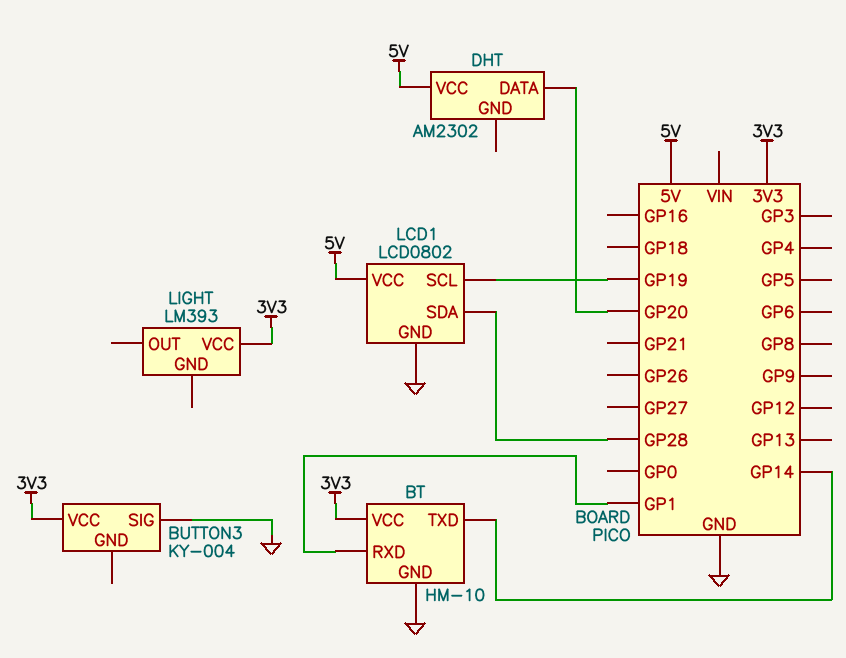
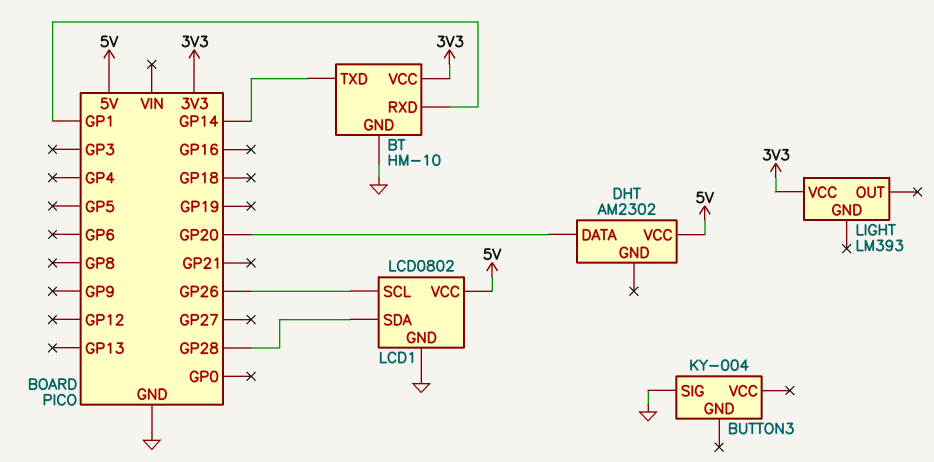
BUTTON3 pin VCC: 3V3 -> none
LCD1 pin SCL: GP19 -> GP26

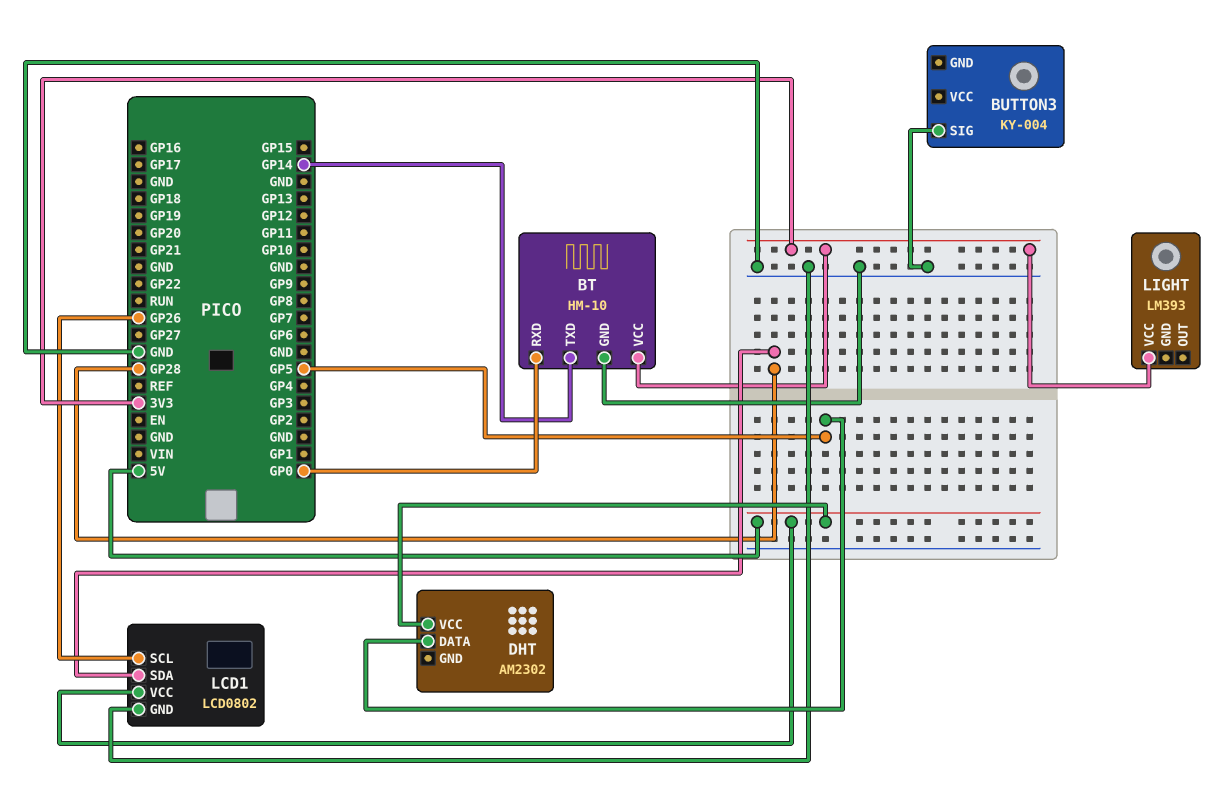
BT pin RXD: GP1 -> GP0
DHT pin DATA: GP20 -> GP5

